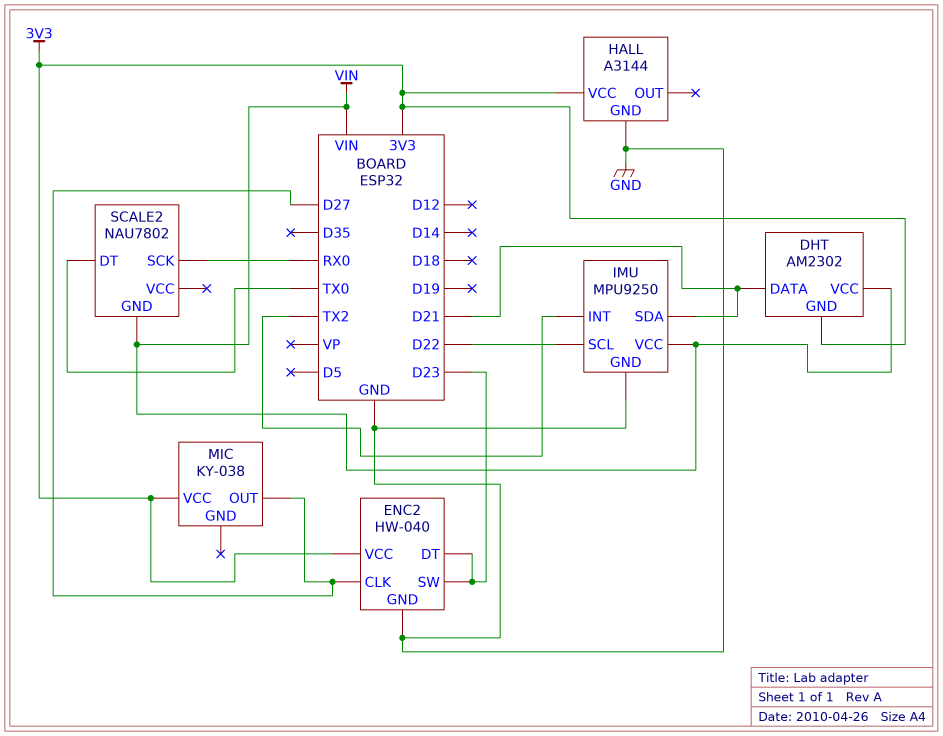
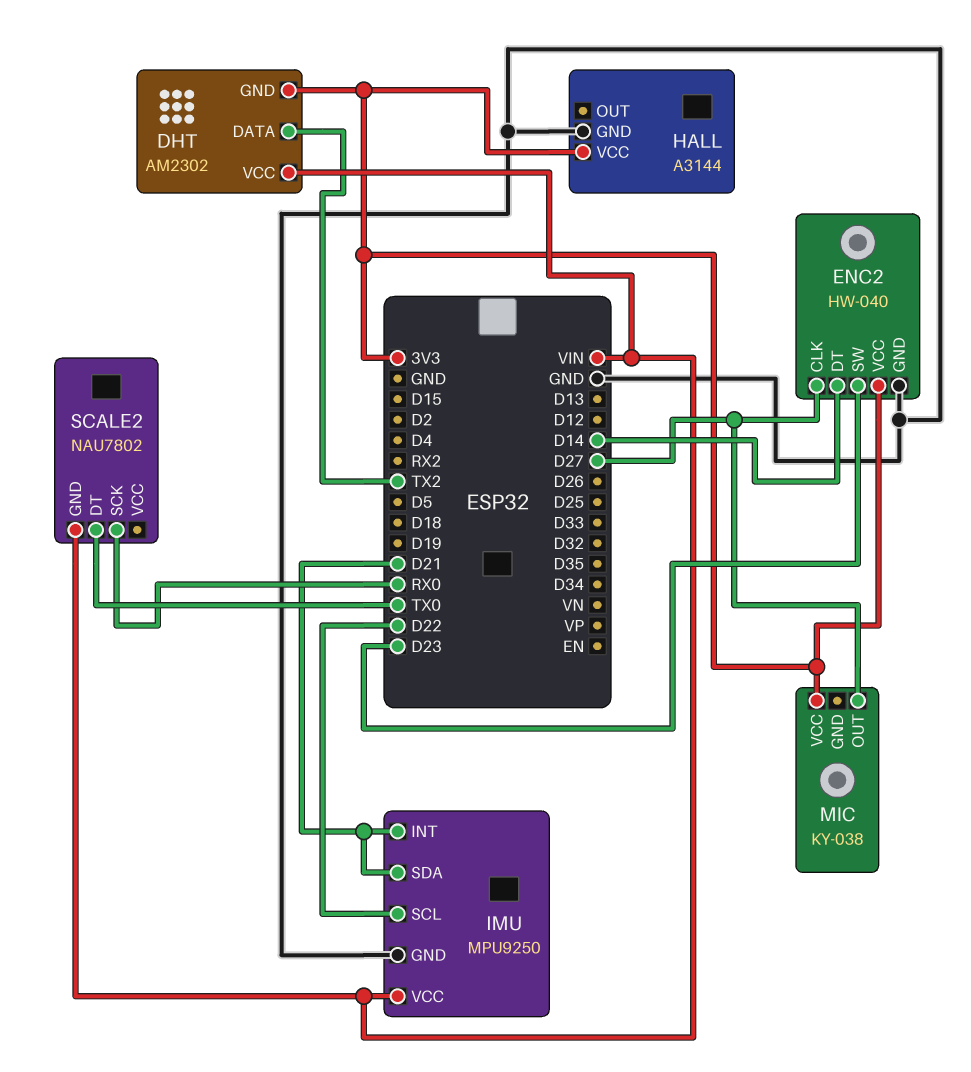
DHT pin DATA: D21 -> TX2
ENC2 pin DT: D23 -> D14
IMU pin INT: TX2 -> D21

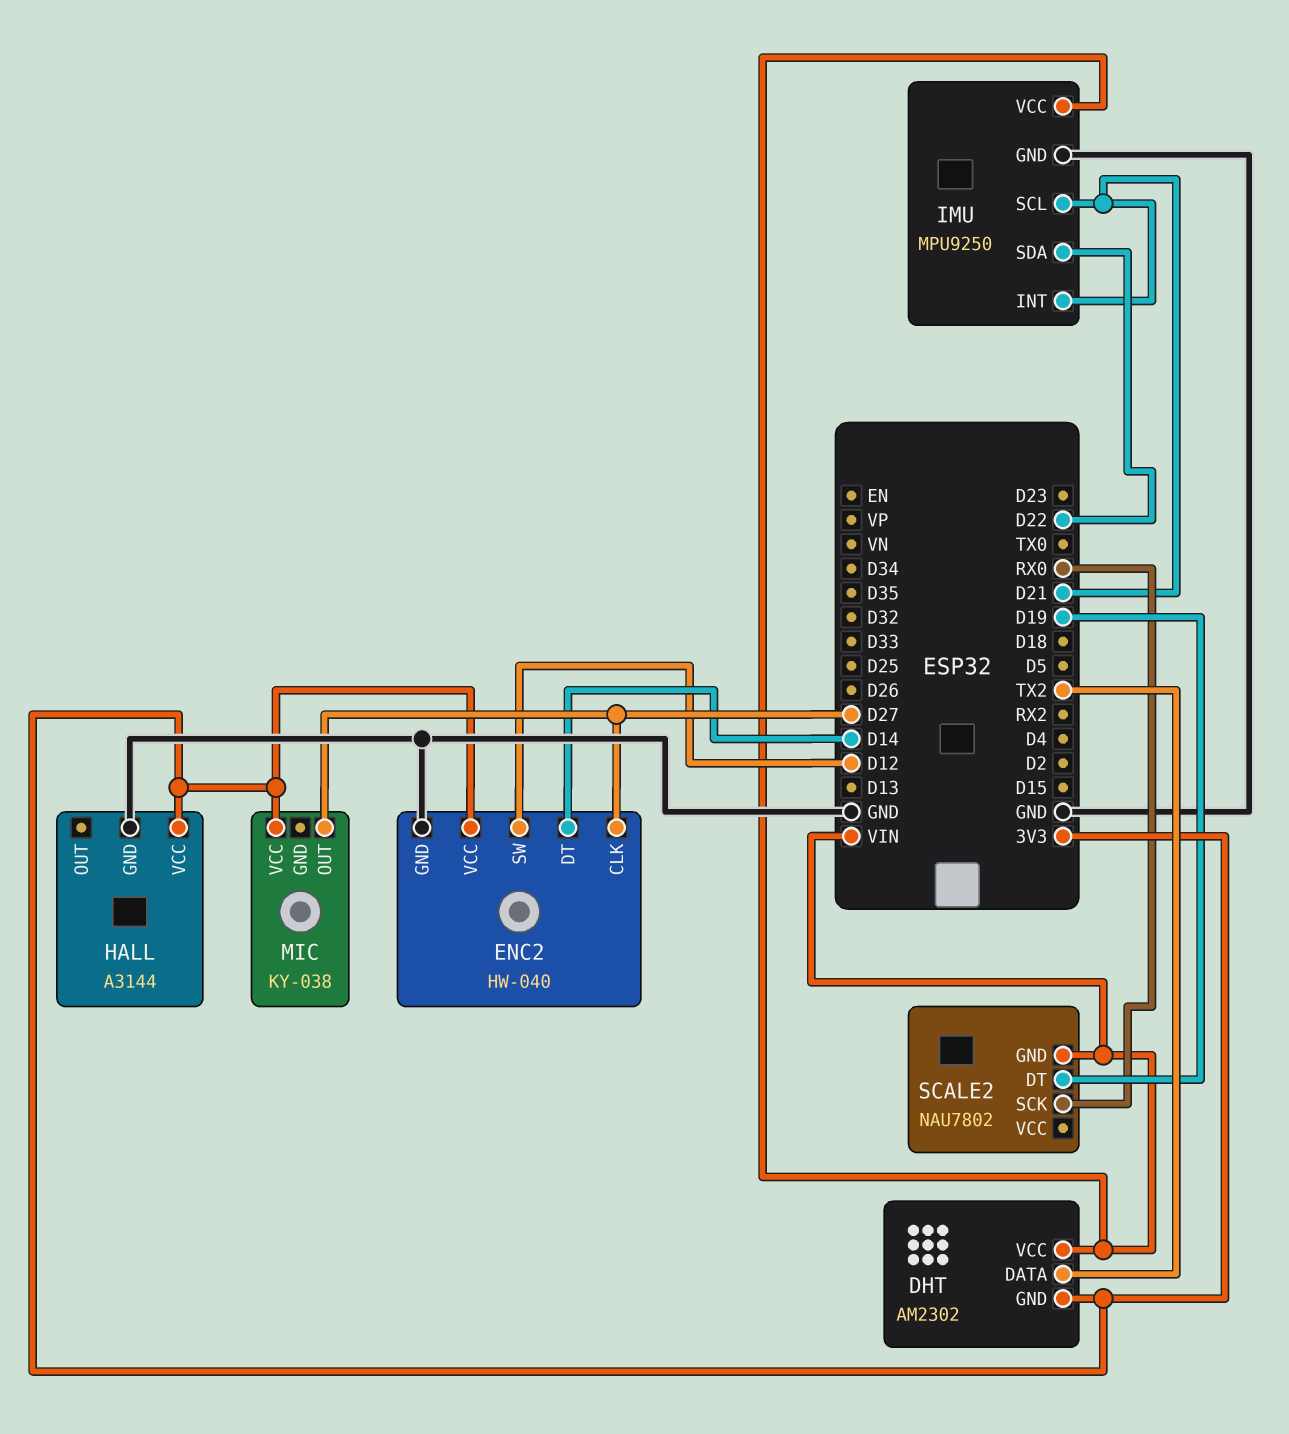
ENC2 pin SW: D23 -> D12
IMU pin SCL: D22 -> D21
IMU pin SDA: D21 -> D22
SCALE2 pin DT: TX0 -> D19

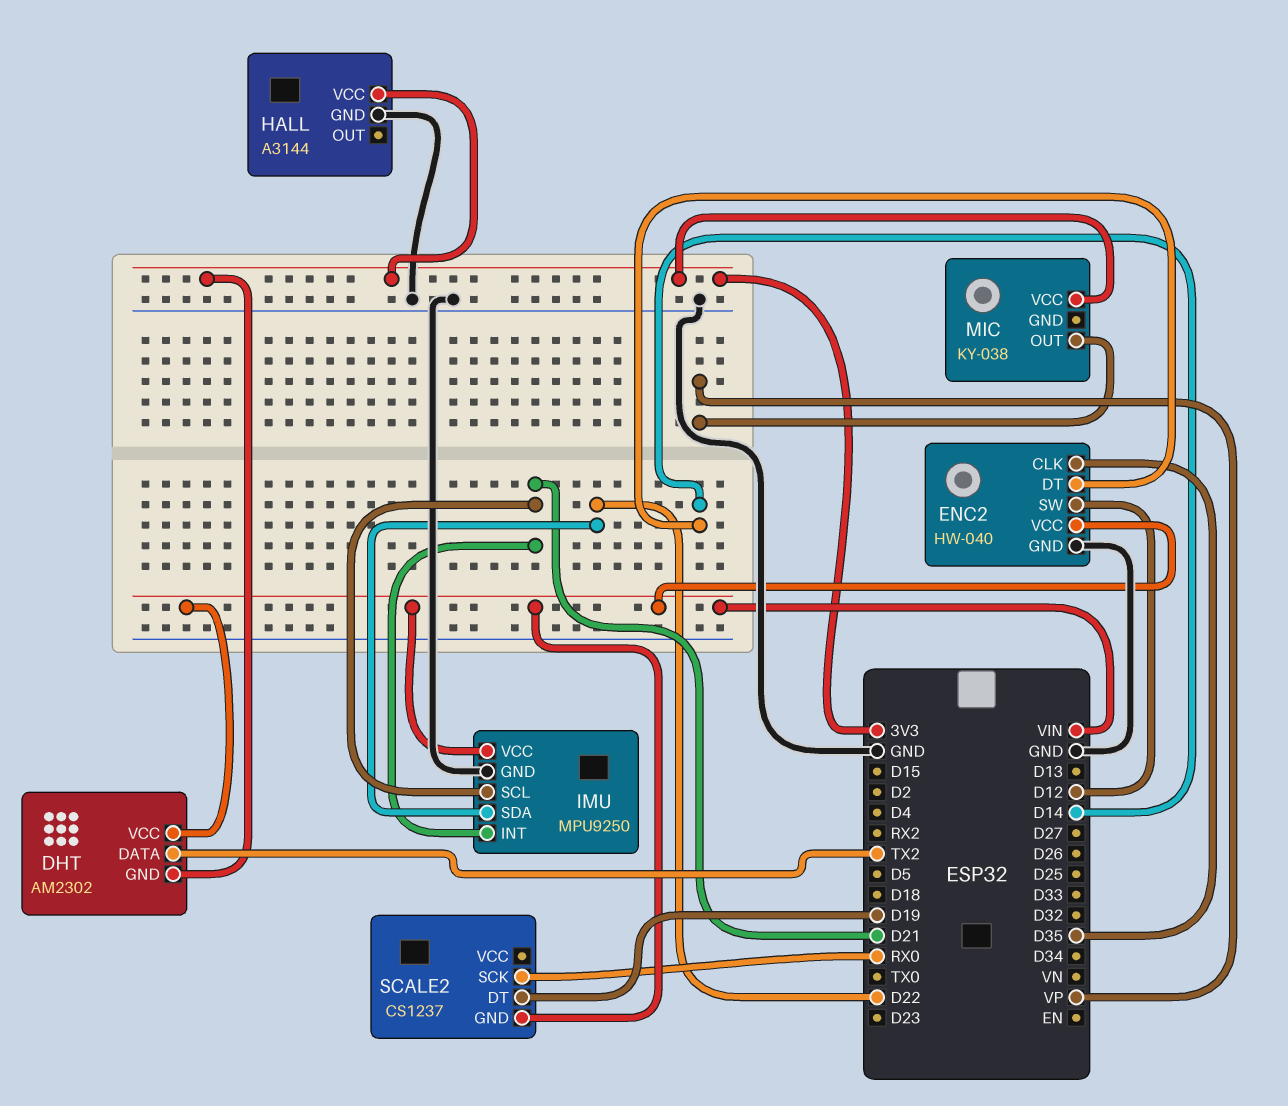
ENC2 pin CLK: D27 -> D35
ENC2 pin VCC: 3V3 -> VIN
MIC pin OUT: D27 -> VP
SCALE2: NAU7802 -> CS1237

